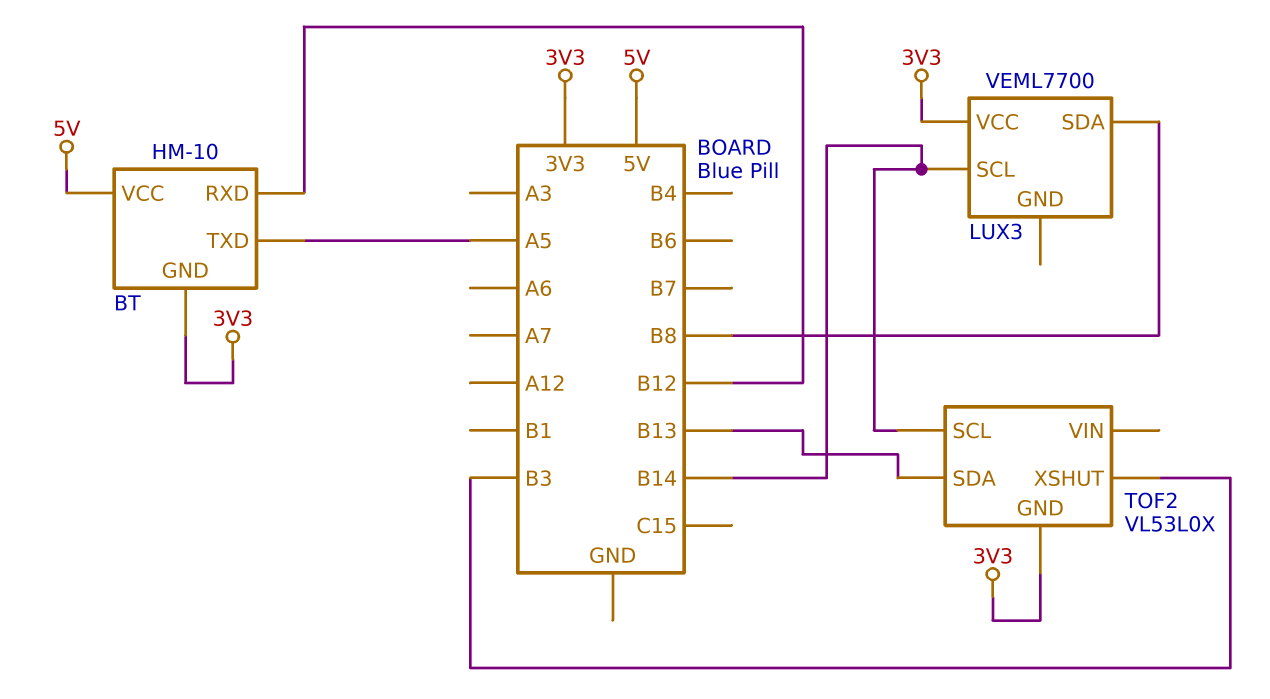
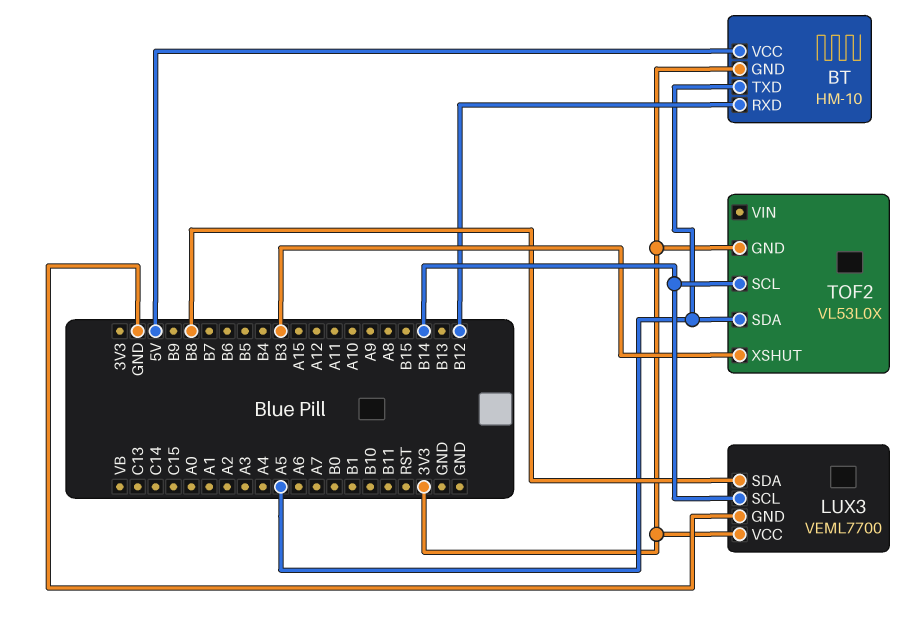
LUX3 pin GND: none -> GND
TOF2 pin SDA: B13 -> A5

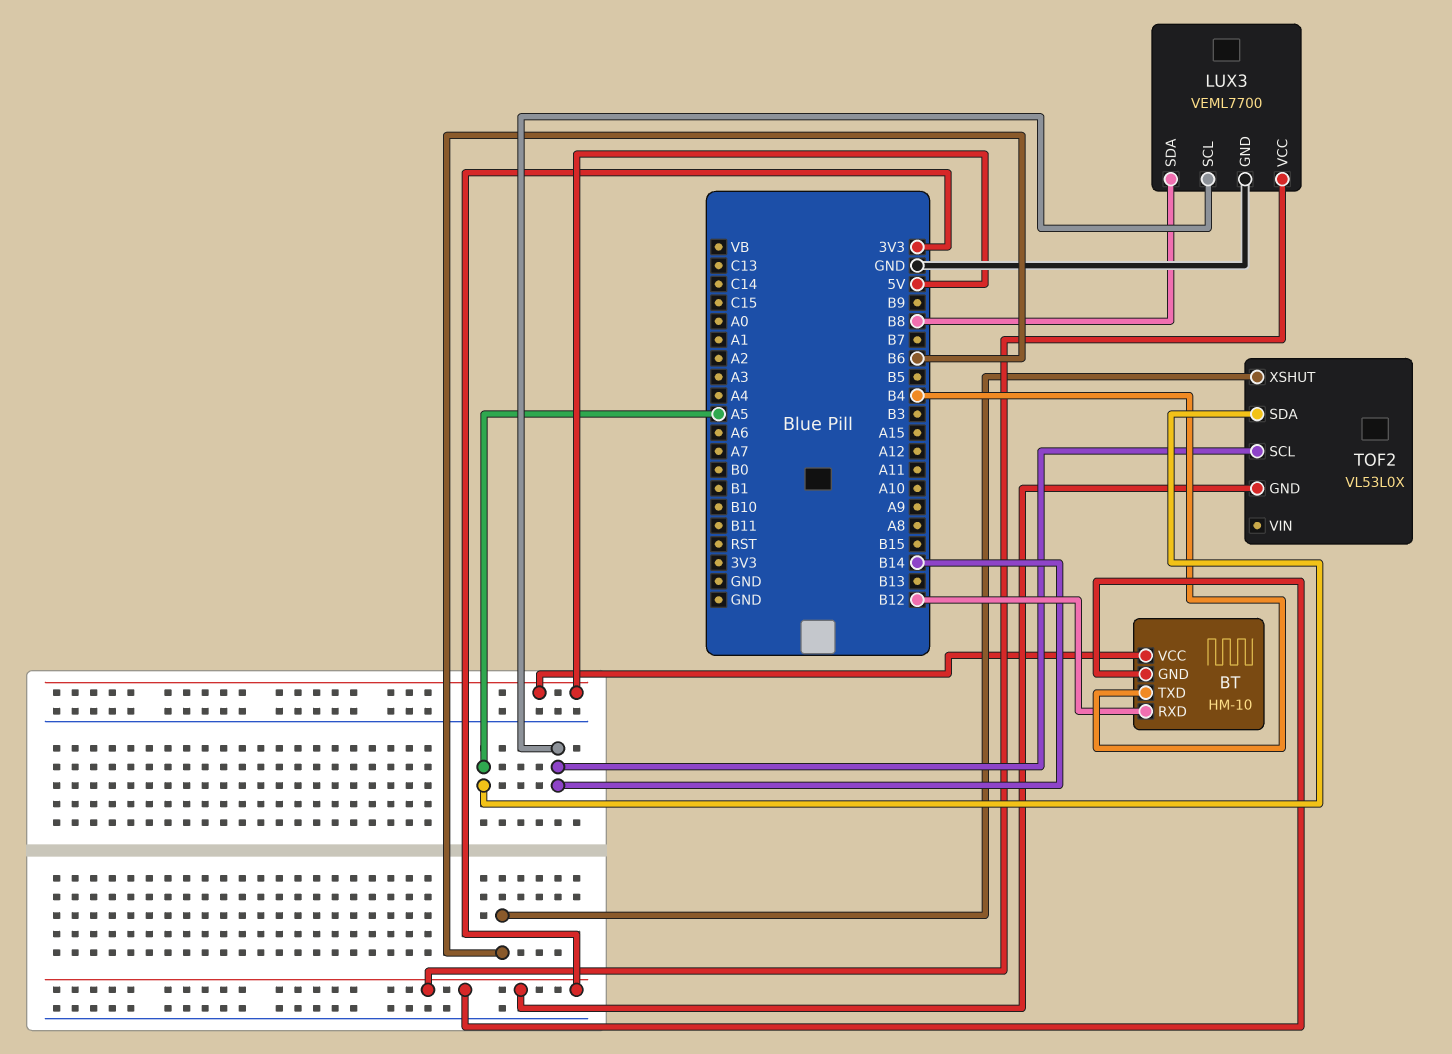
BT pin TXD: A5 -> B4
TOF2 pin XSHUT: B3 -> B6

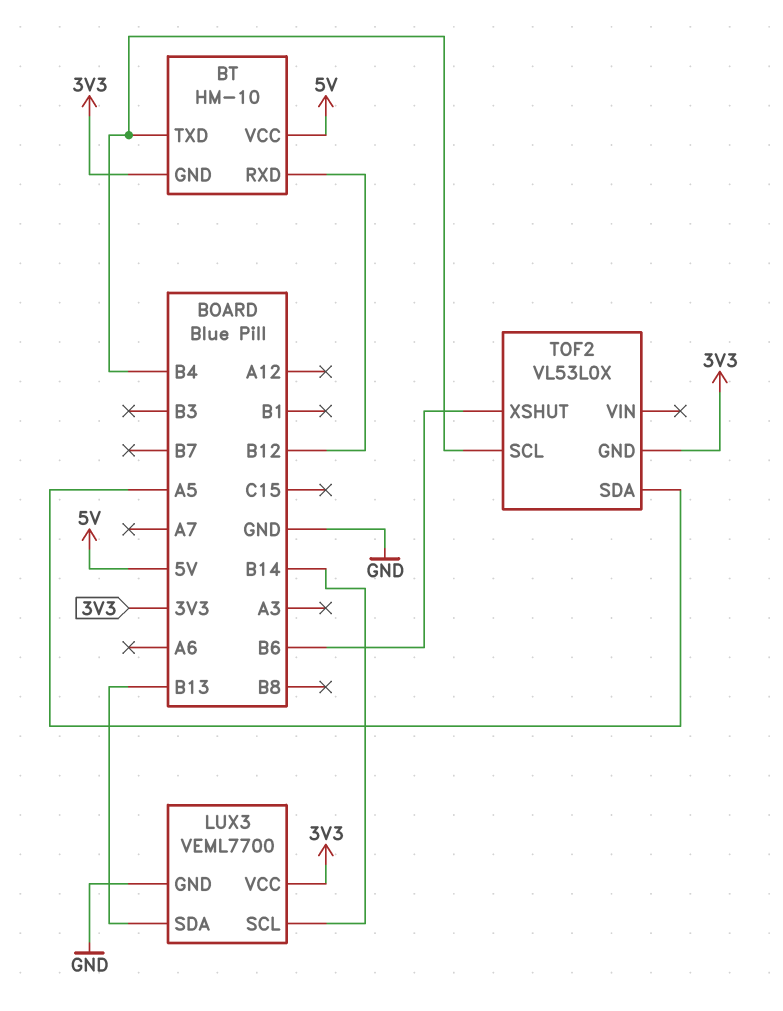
LUX3 pin SDA: B8 -> B13
TOF2 pin SCL: B14 -> B4

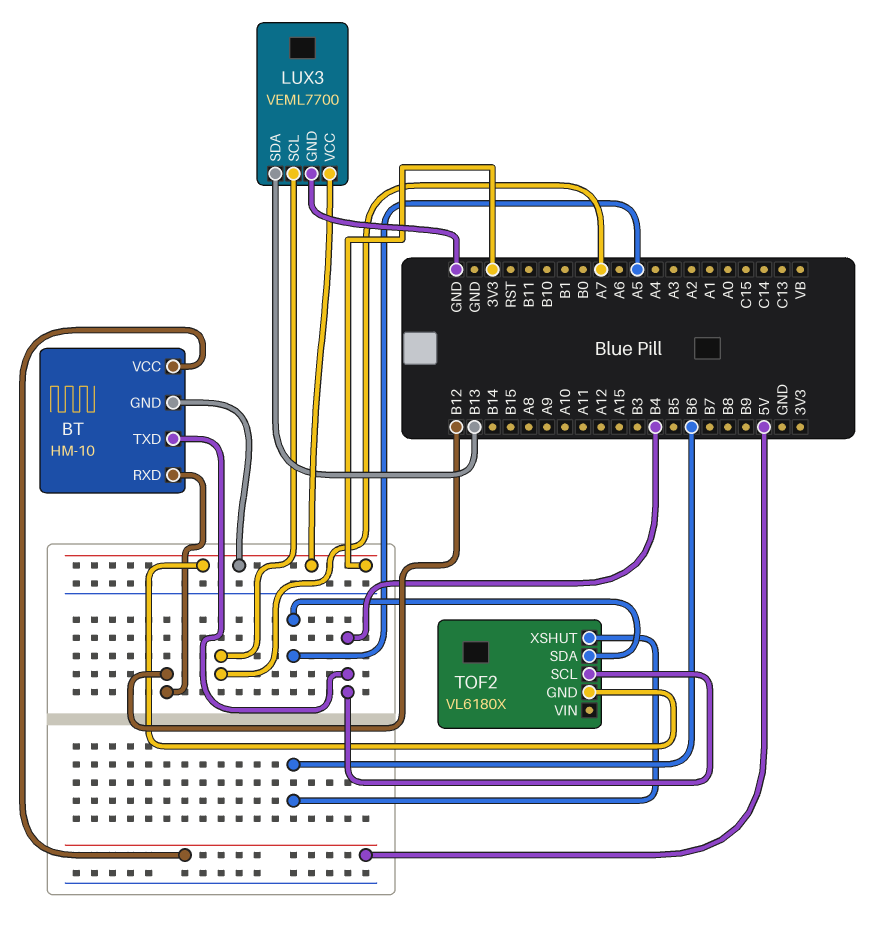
LUX3 pin SCL: B14 -> A7
TOF2: VL53L0X -> VL6180X

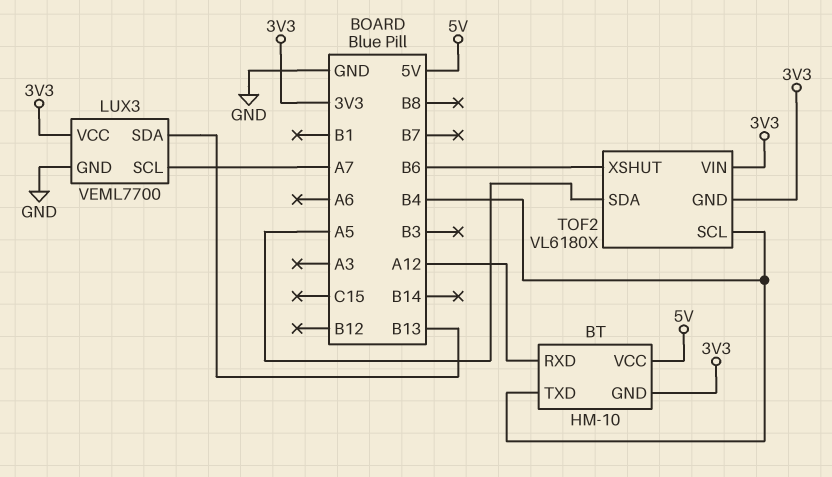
BT pin RXD: B12 -> A12
TOF2 pin VIN: none -> 3V3

